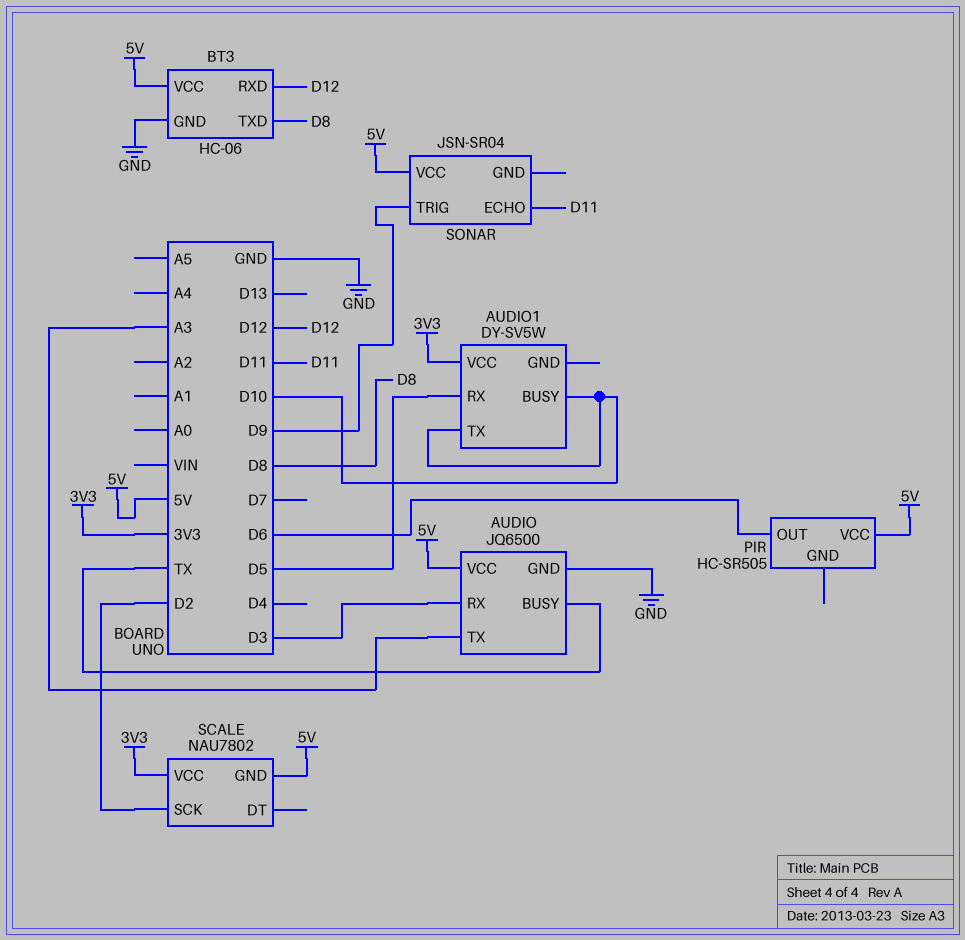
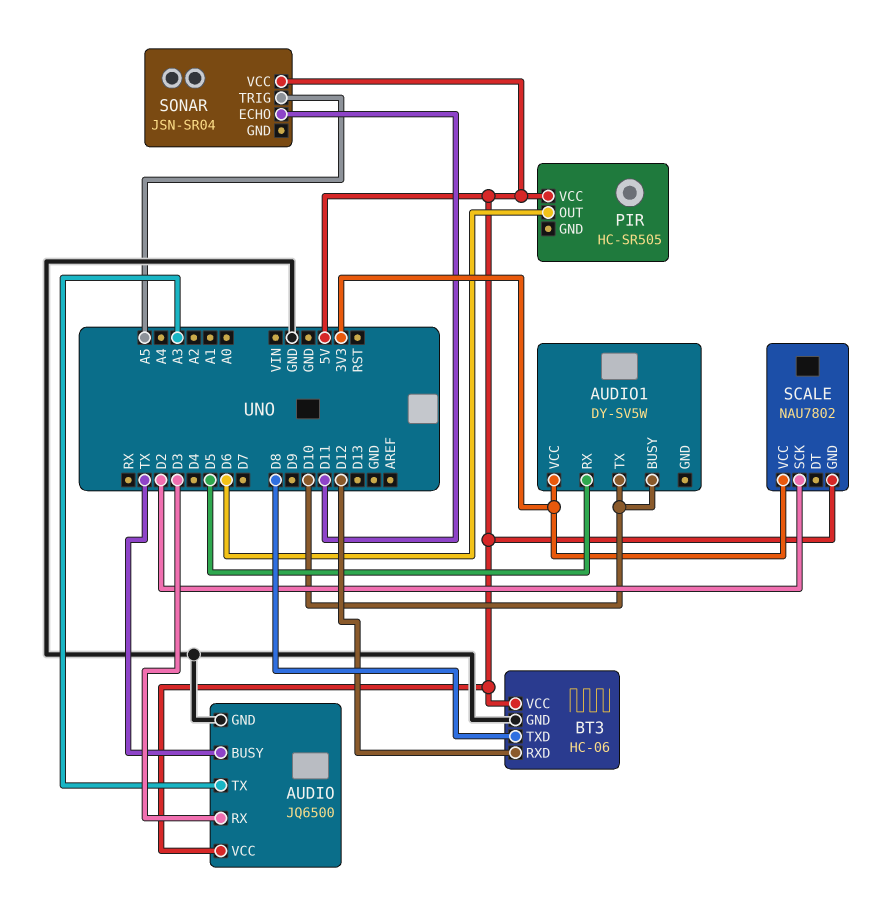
SONAR pin TRIG: D9 -> A5

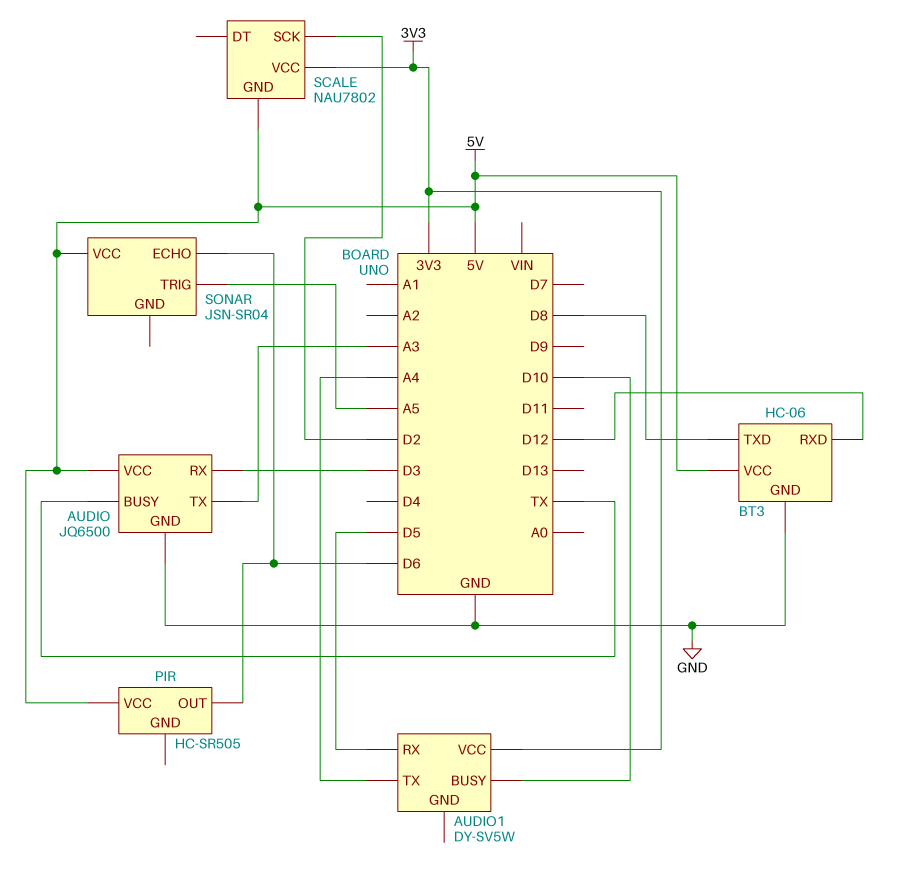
AUDIO1 pin TX: D10 -> A4
SONAR pin ECHO: D11 -> D6

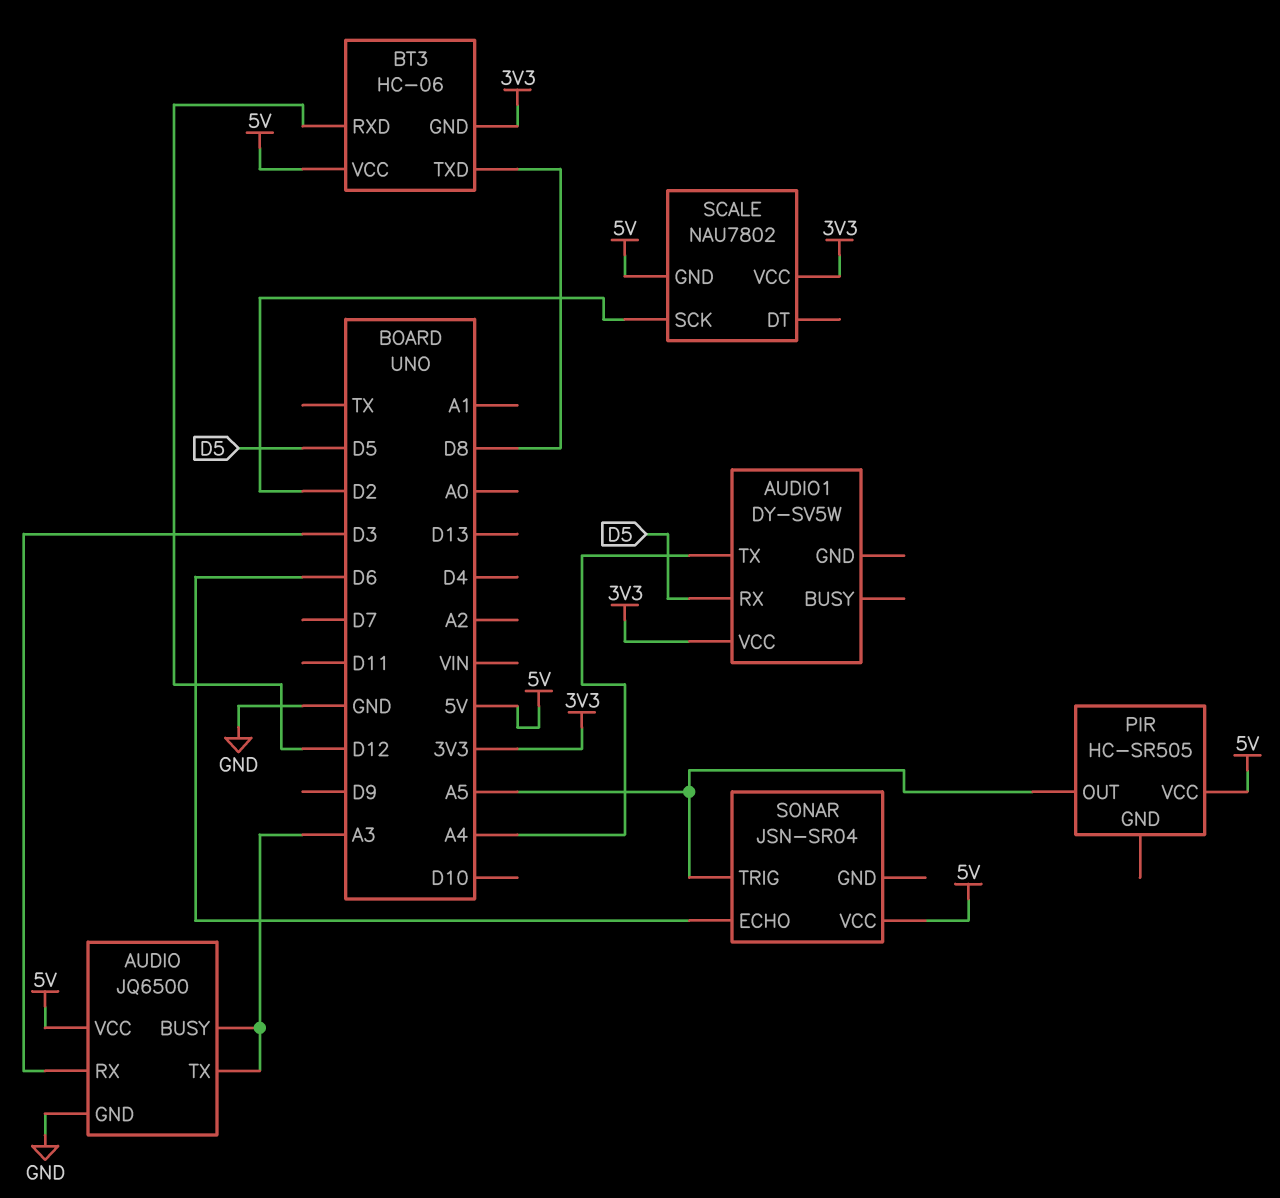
AUDIO pin BUSY: TX -> A3
AUDIO1 pin BUSY: D10 -> none
BT3 pin GND: GND -> 3V3
PIR pin OUT: D6 -> A5

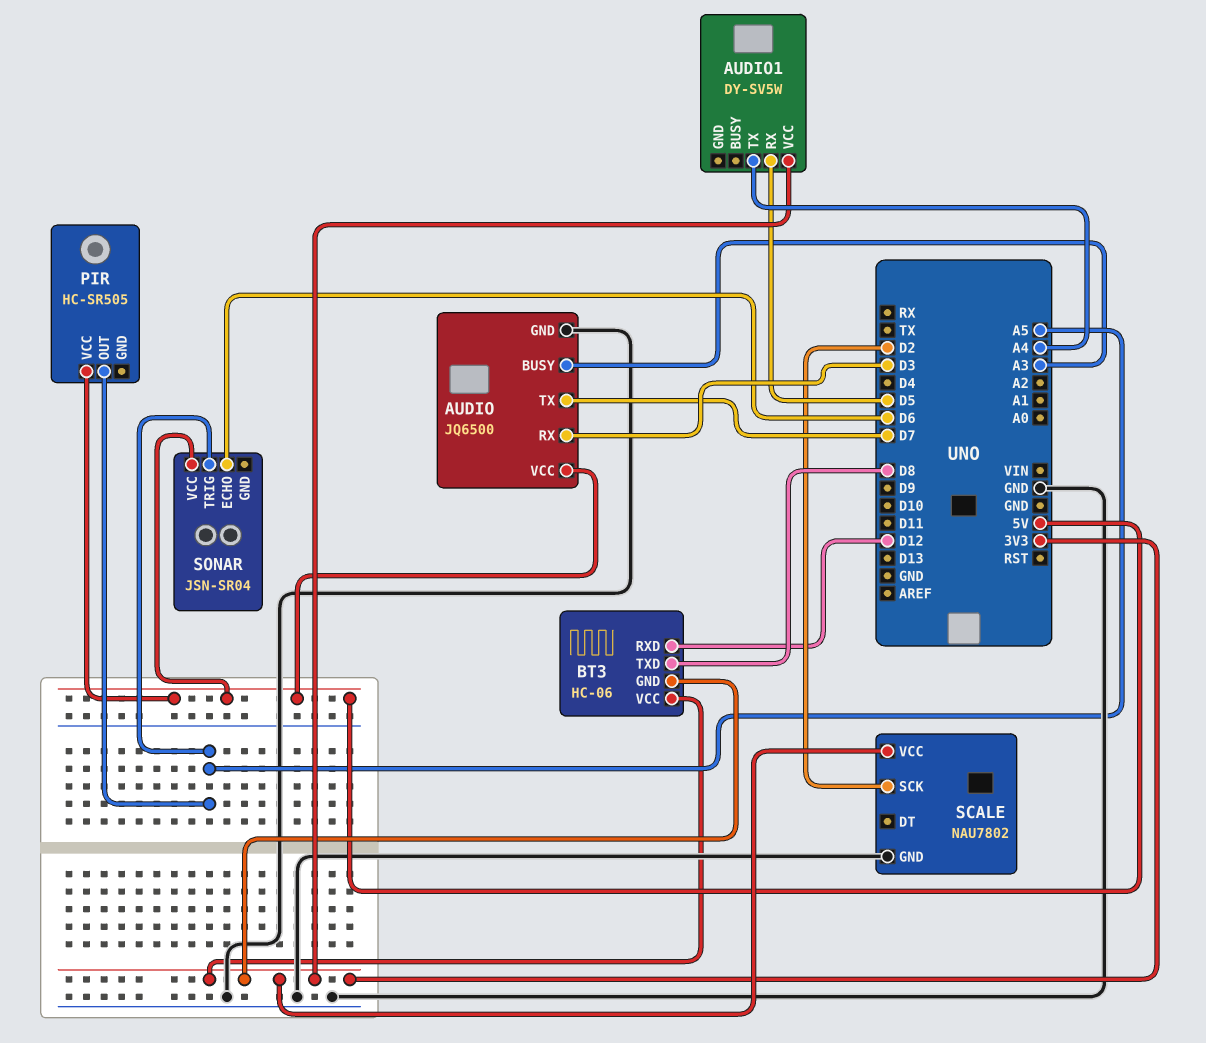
AUDIO pin TX: A3 -> D7
BT3 pin VCC: 5V -> 3V3
SCALE pin GND: 5V -> GND

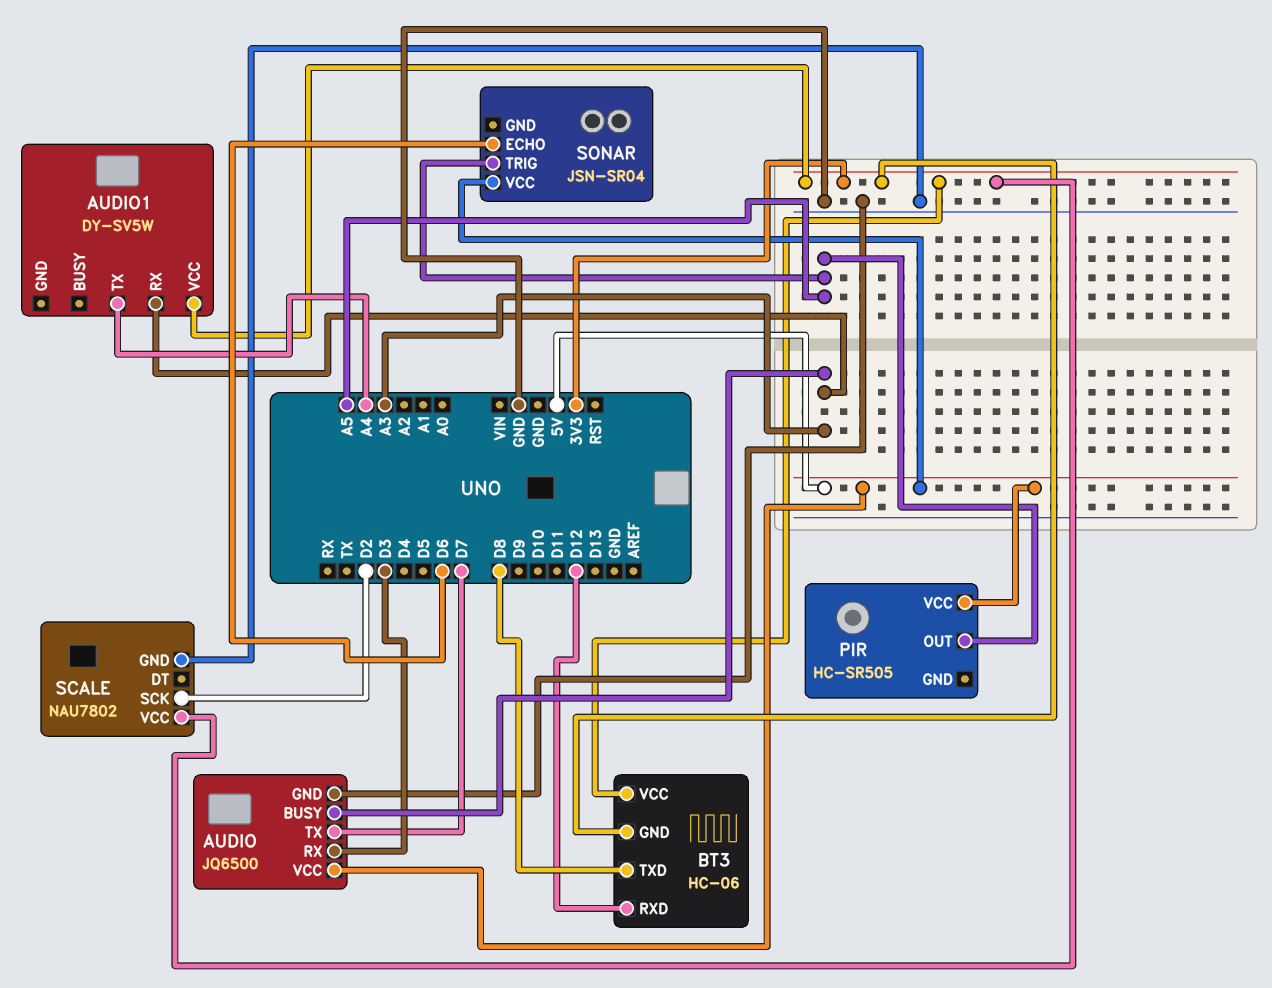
AUDIO1 pin RX: D5 -> A3

